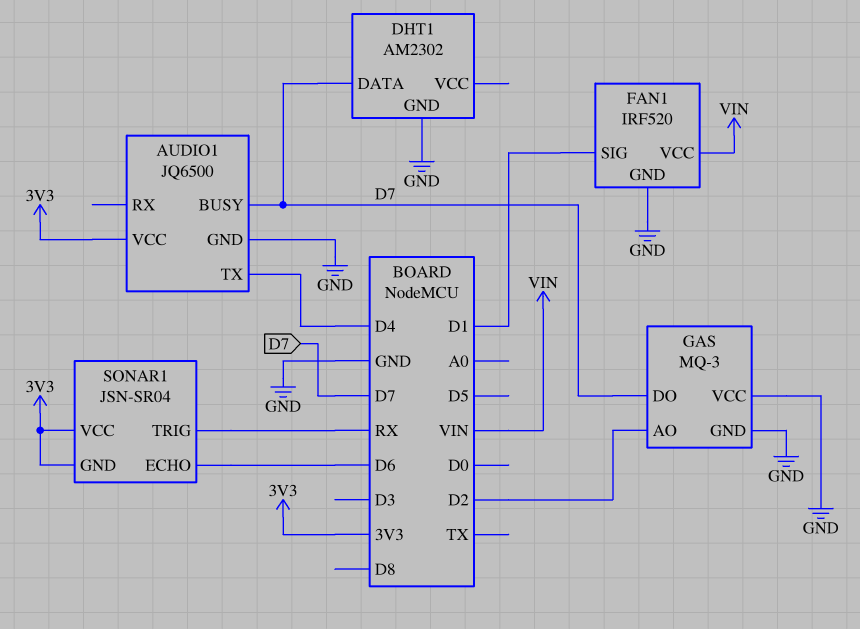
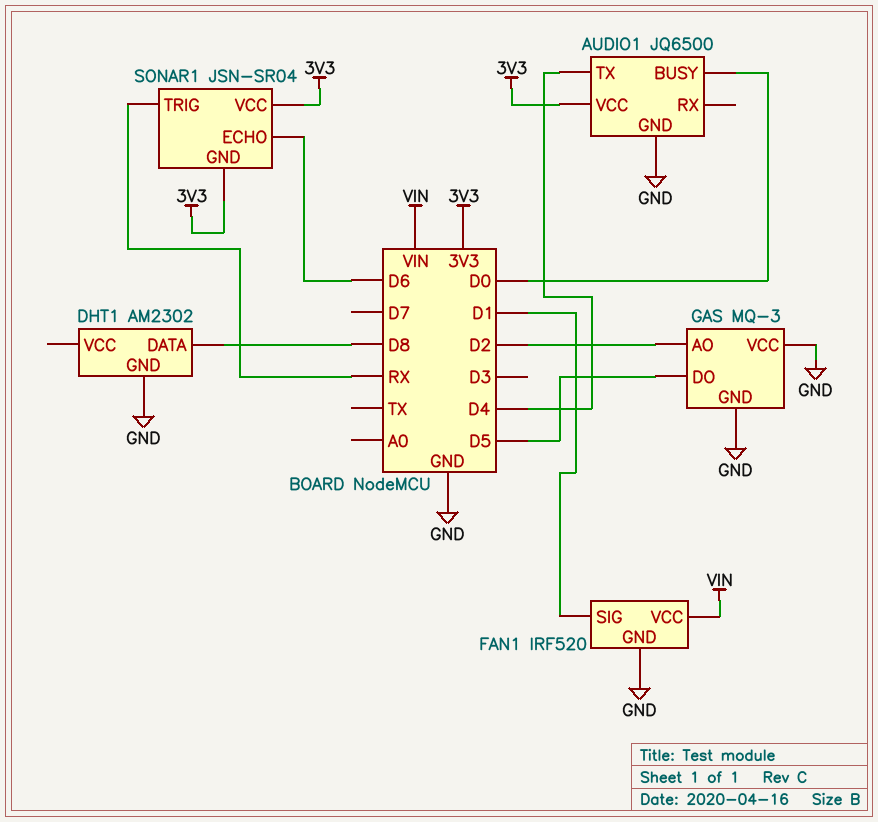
AUDIO1 pin BUSY: D7 -> D0
DHT1 pin DATA: D7 -> D8
GAS pin DO: D7 -> D5

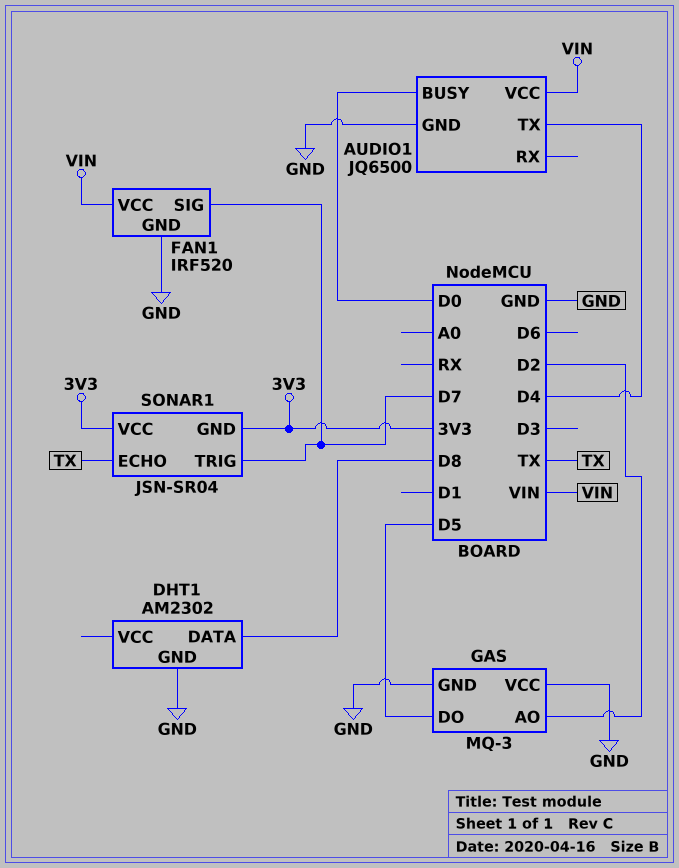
AUDIO1 pin VCC: 3V3 -> VIN
FAN1 pin SIG: D1 -> D7
SONAR1 pin ECHO: D6 -> TX
SONAR1 pin TRIG: RX -> D7

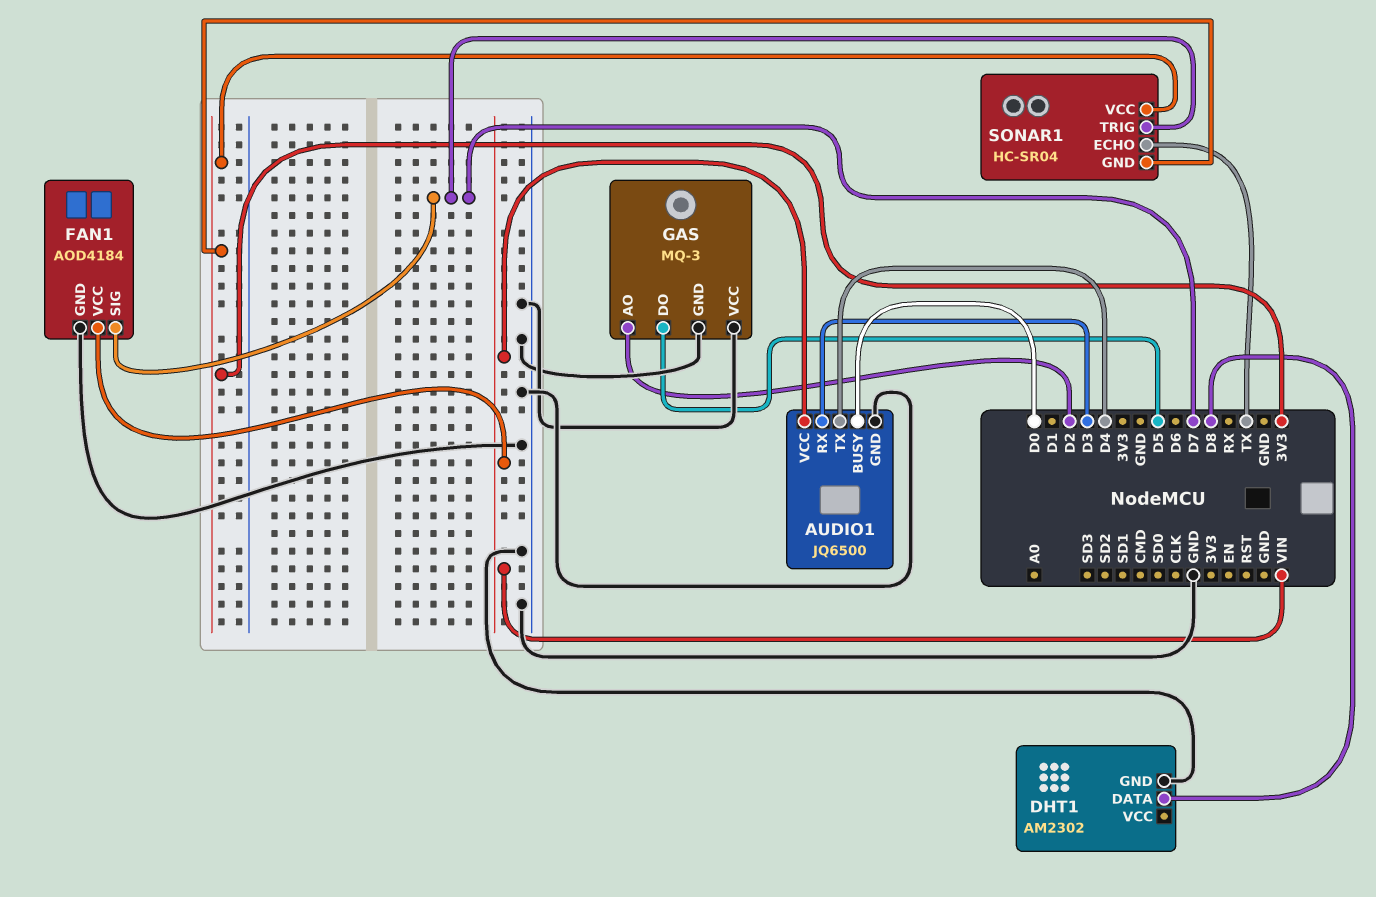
AUDIO1 pin RX: none -> D3
FAN1: IRF520 -> AOD4184
SONAR1: JSN-SR04 -> HC-SR04

